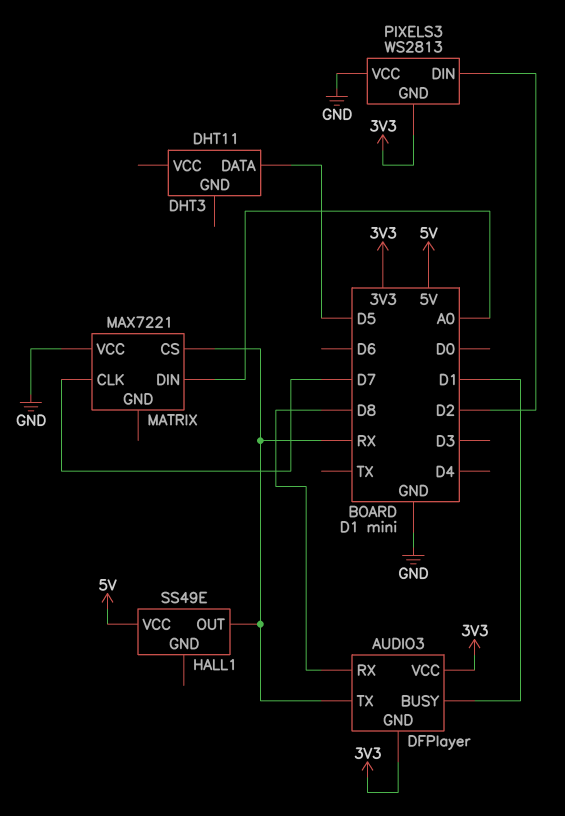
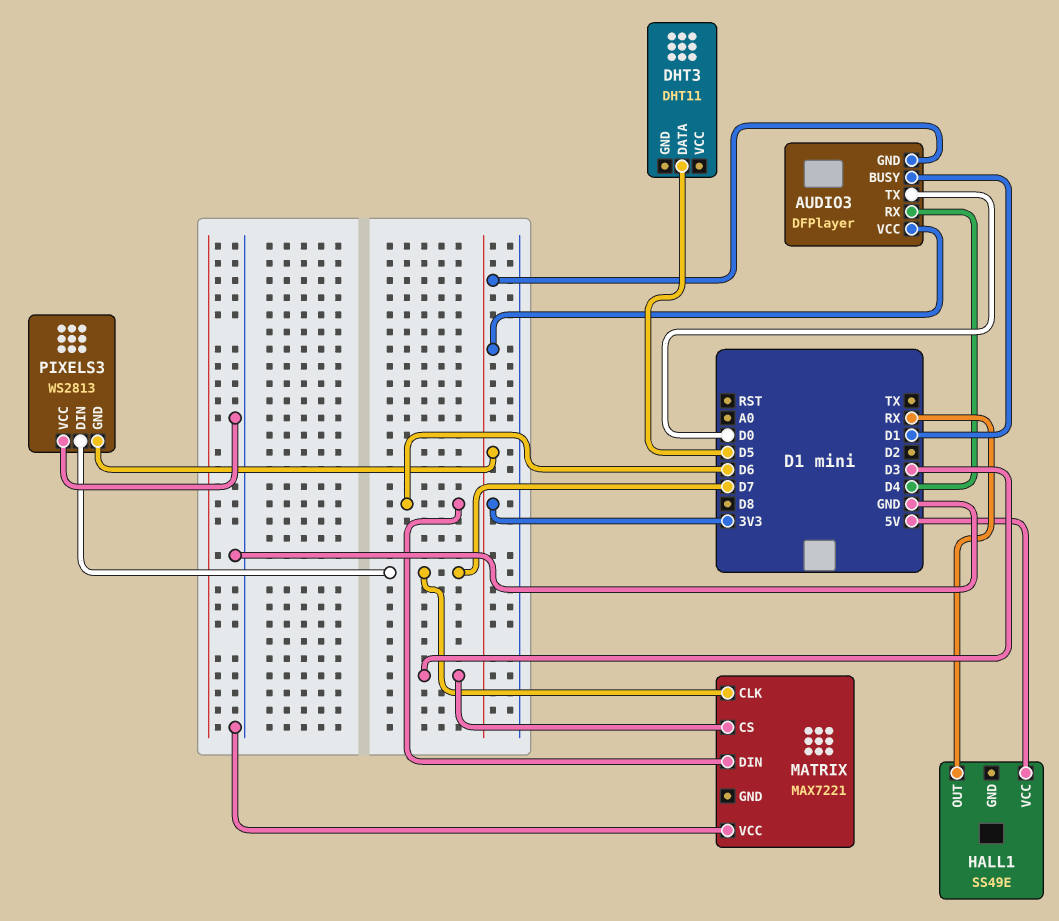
AUDIO3 pin RX: D8 -> D4
AUDIO3 pin TX: RX -> D0
MATRIX pin CS: RX -> D3
MATRIX pin DIN: A0 -> D6
PIXELS3 pin DIN: D2 -> D7

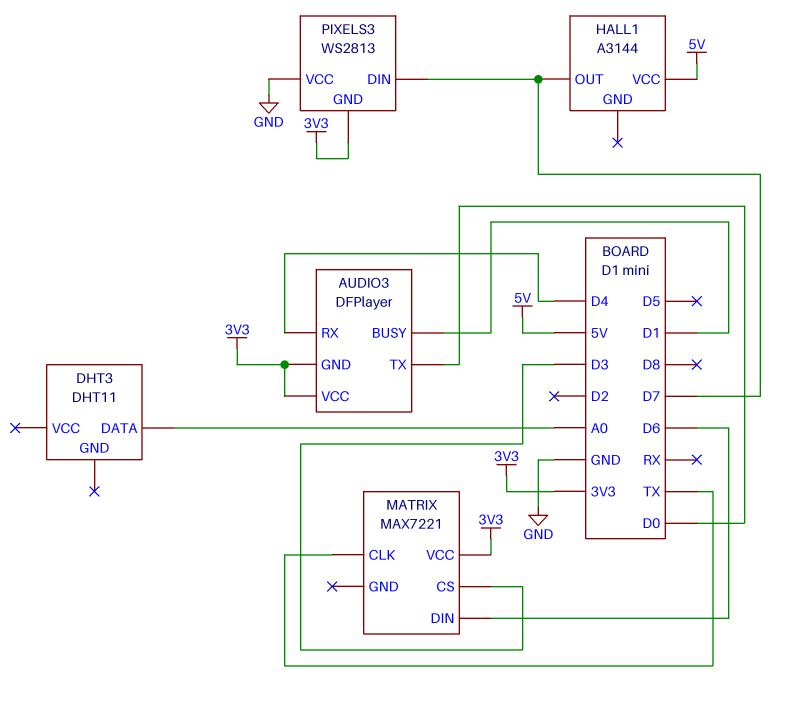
DHT3 pin DATA: D5 -> A0
HALL1: SS49E -> A3144
HALL1 pin OUT: RX -> D7
MATRIX pin CLK: D7 -> TX
MATRIX pin VCC: GND -> 3V3

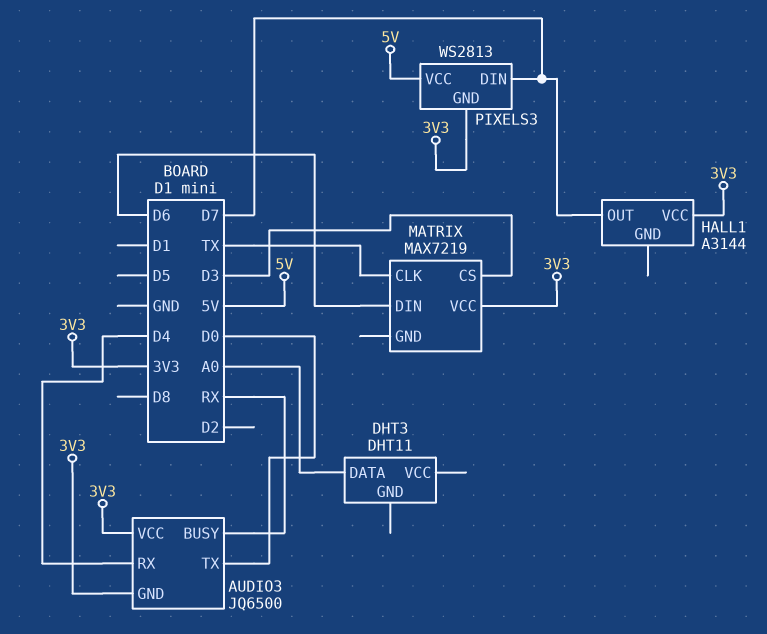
AUDIO3: DFPlayer -> JQ6500
AUDIO3 pin BUSY: D1 -> RX
HALL1 pin VCC: 5V -> 3V3
MATRIX: MAX7221 -> MAX7219
PIXELS3 pin VCC: GND -> 5V

